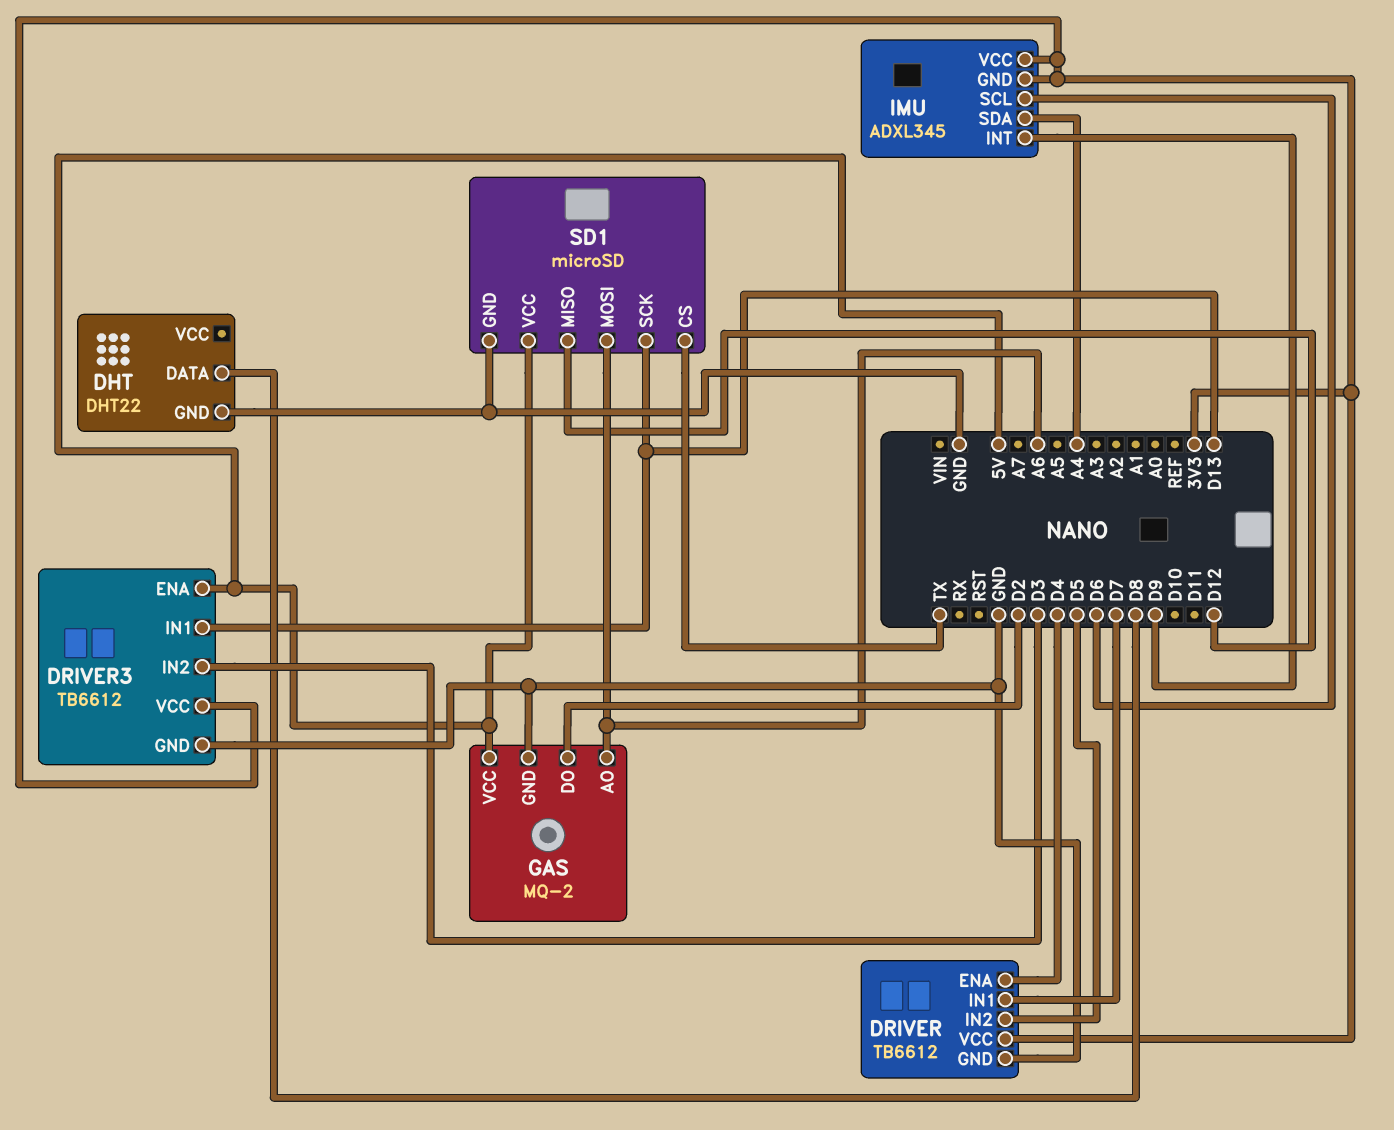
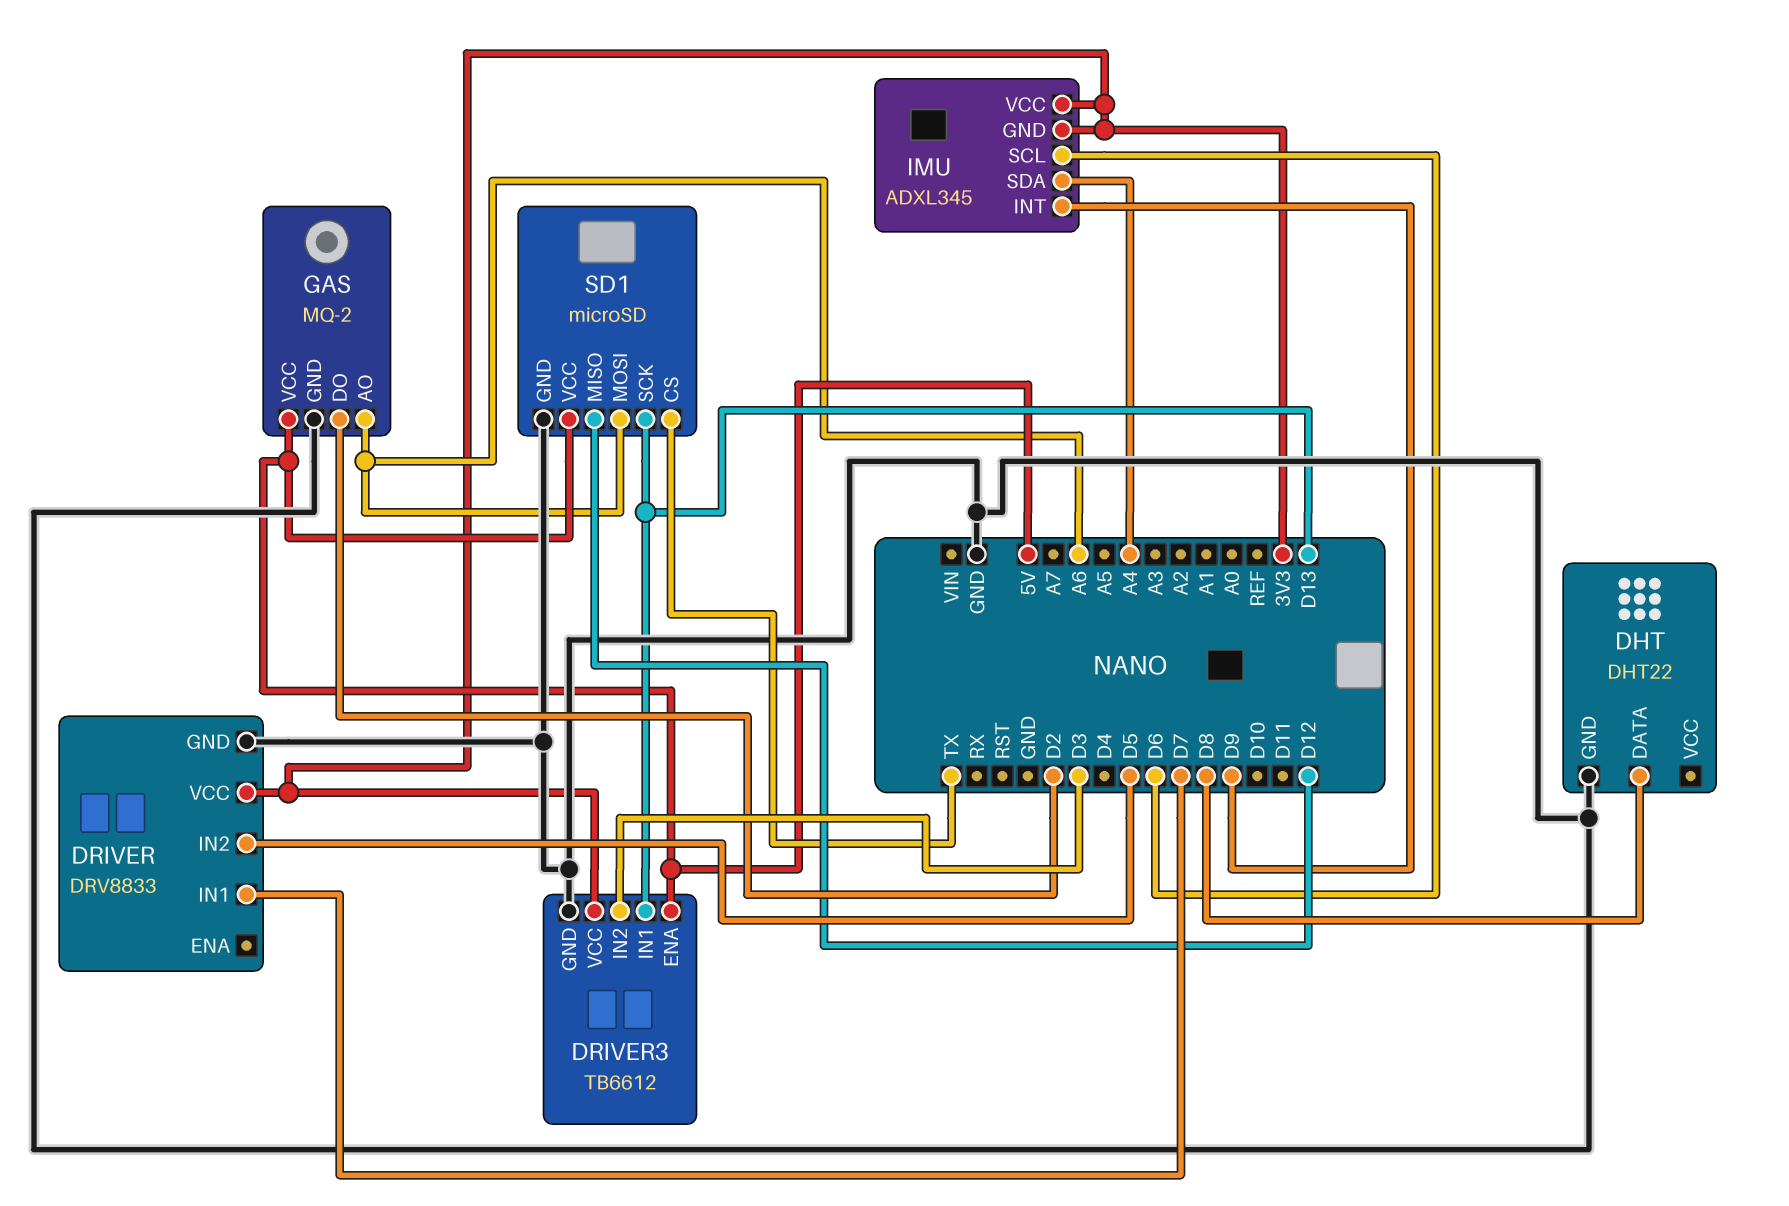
DRIVER: TB6612 -> DRV8833
DRIVER pin ENA: D4 -> none

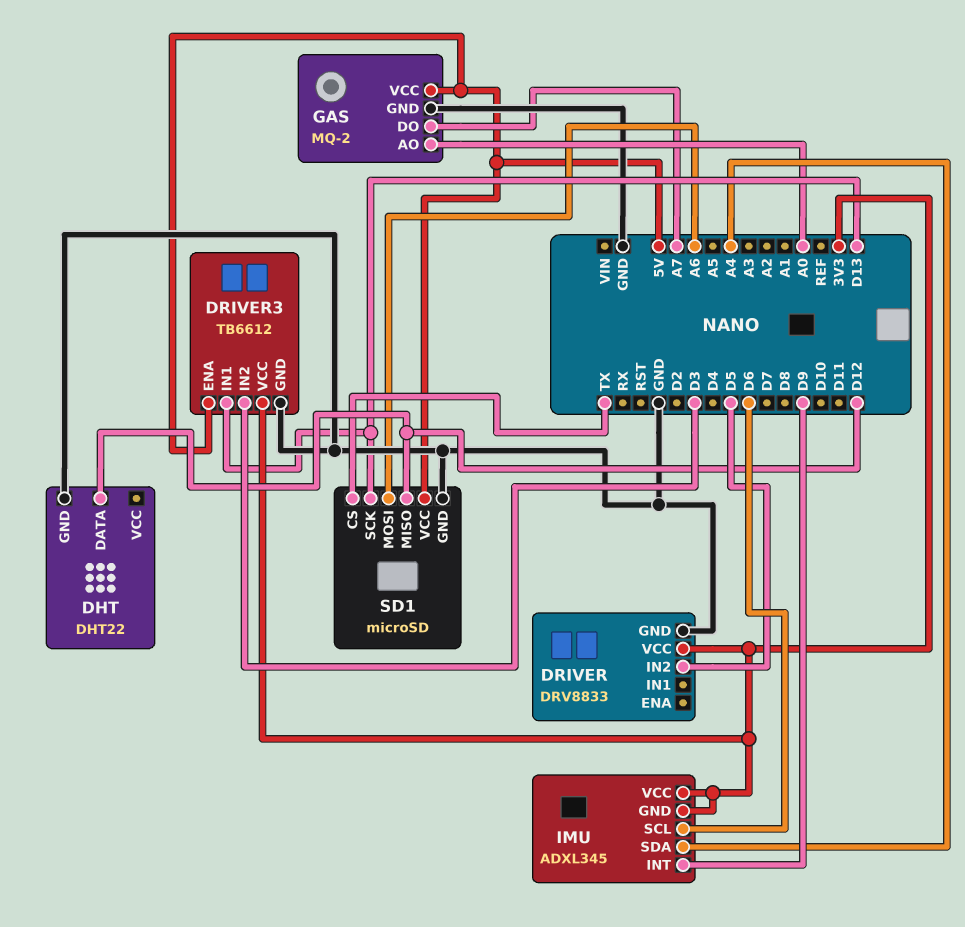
DHT pin DATA: D8 -> D12
DRIVER pin IN1: D7 -> none
GAS pin AO: A6 -> A0
GAS pin DO: D2 -> A7

